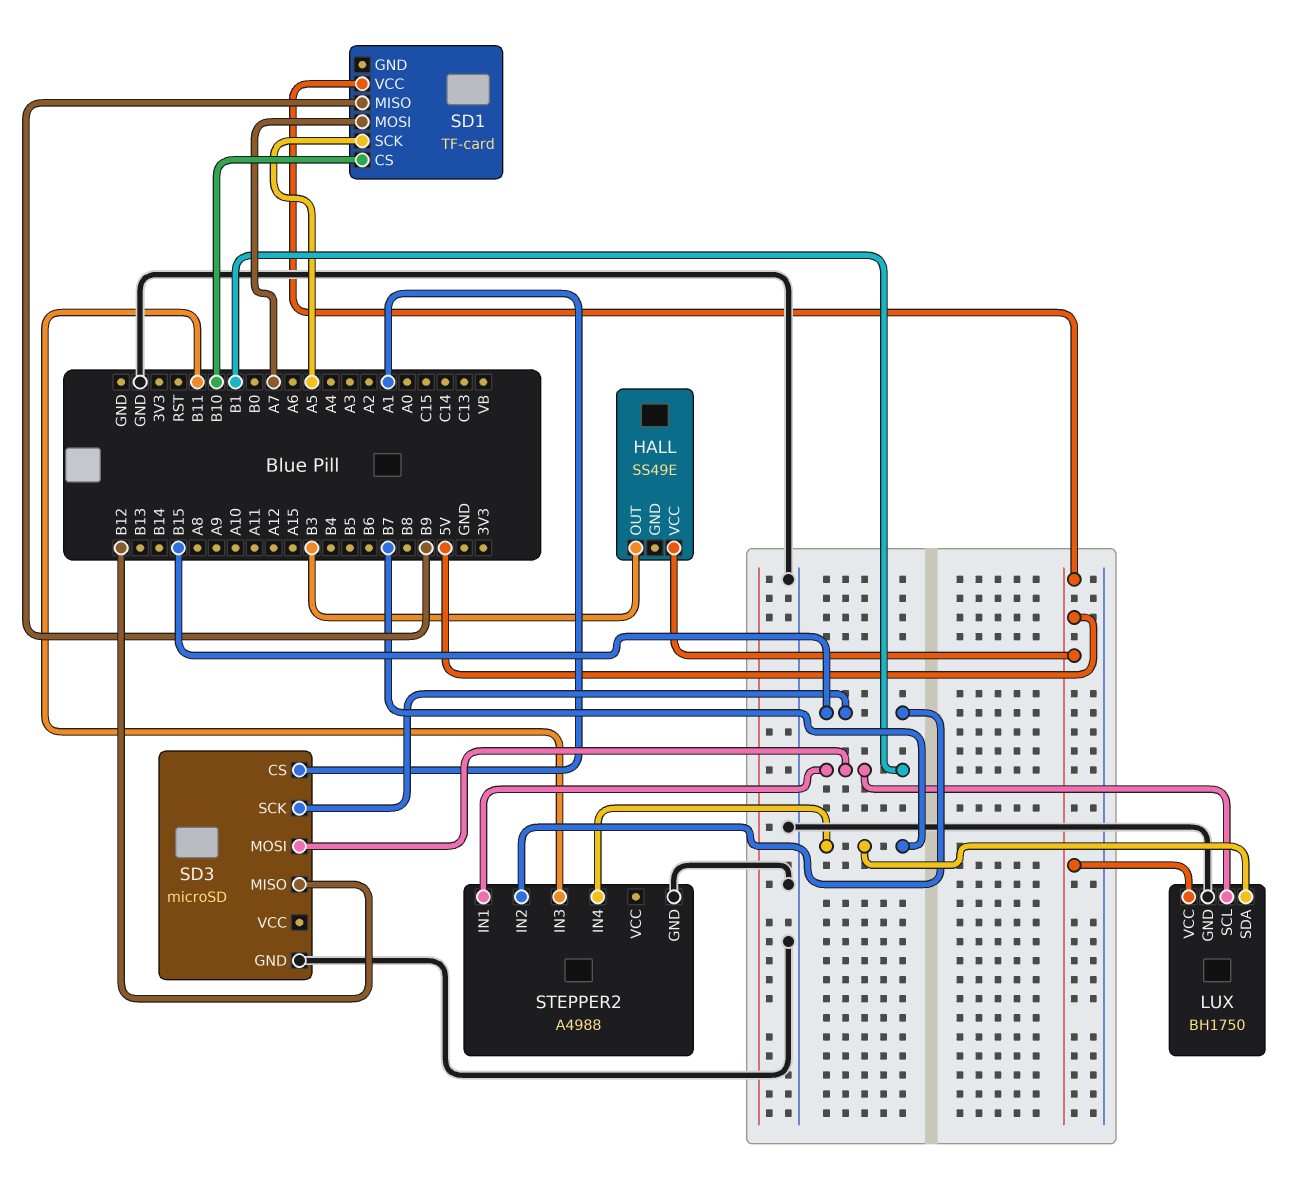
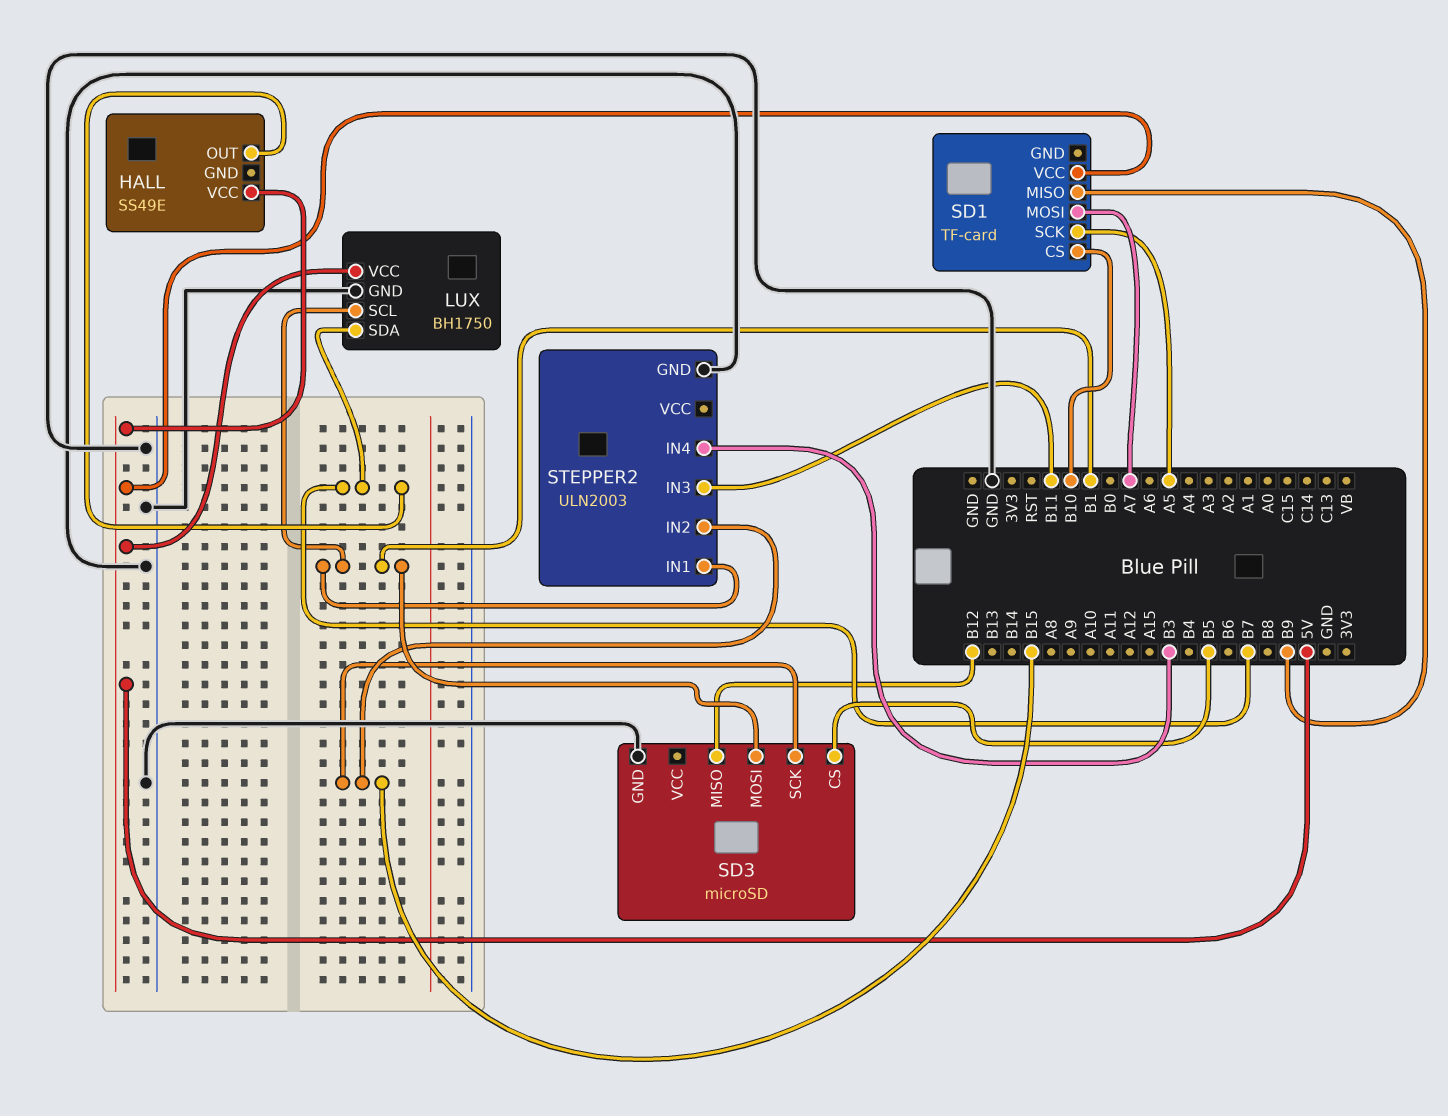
HALL pin OUT: B3 -> B7
SD3 pin CS: A1 -> B5
STEPPER2: A4988 -> ULN2003
STEPPER2 pin IN4: B7 -> B3

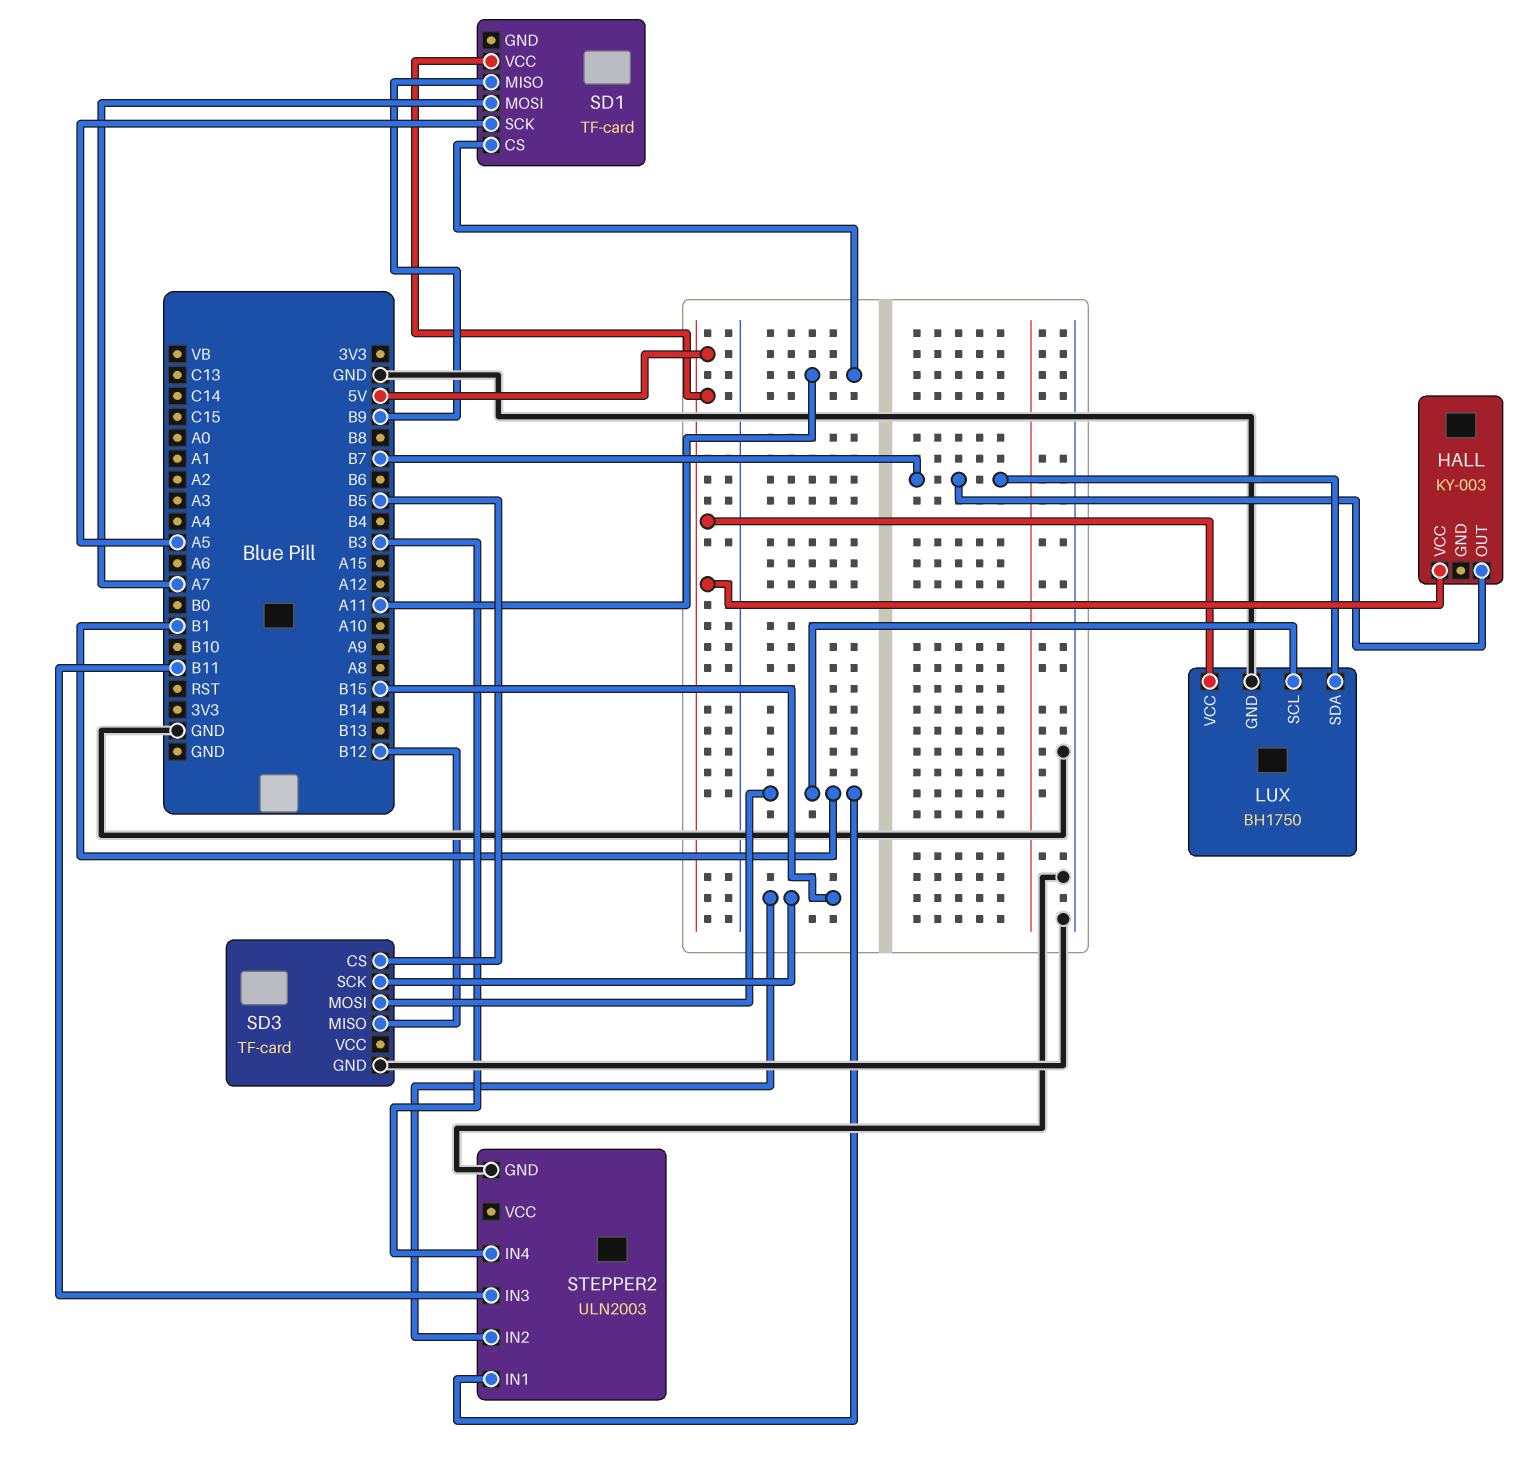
HALL: SS49E -> KY-003
SD1 pin CS: B10 -> A11
SD3: microSD -> TF-card

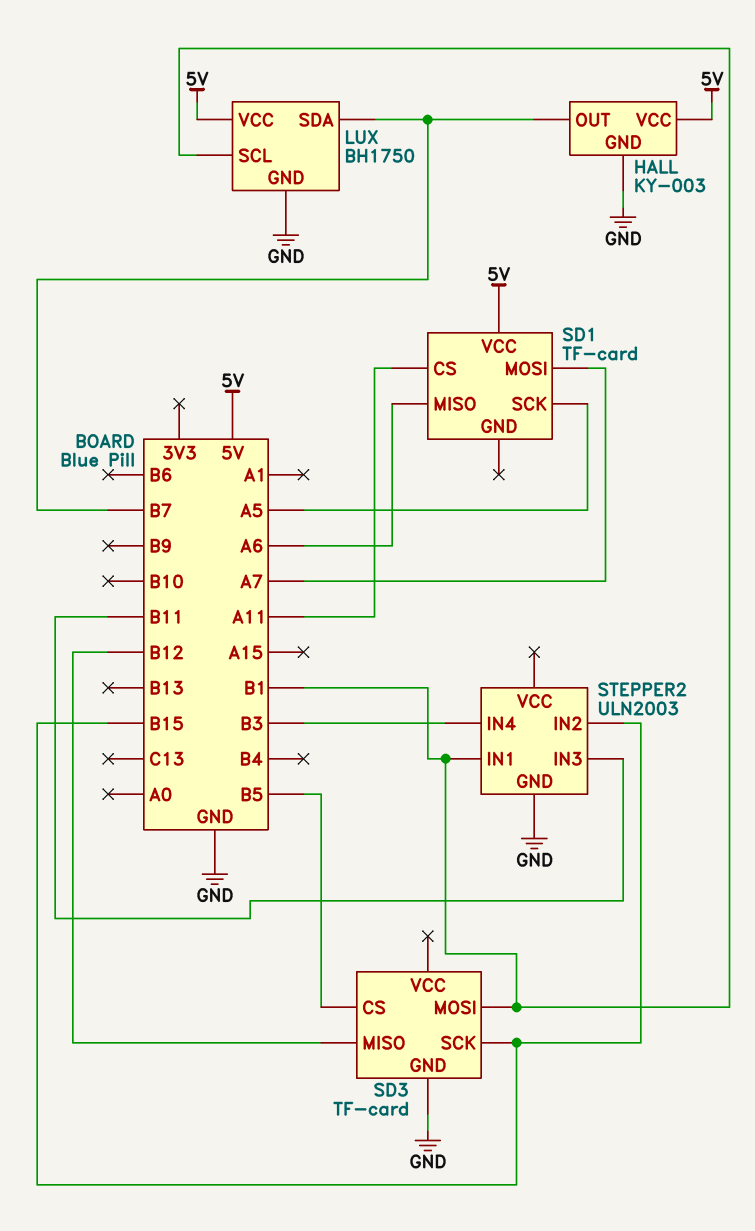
HALL pin GND: none -> GND
SD1 pin MISO: B9 -> A6

